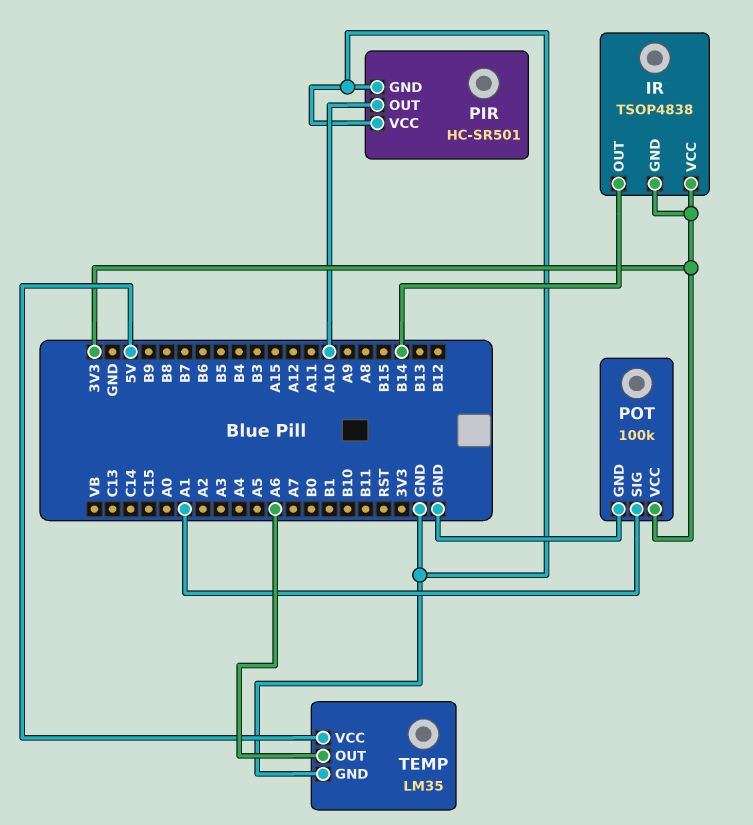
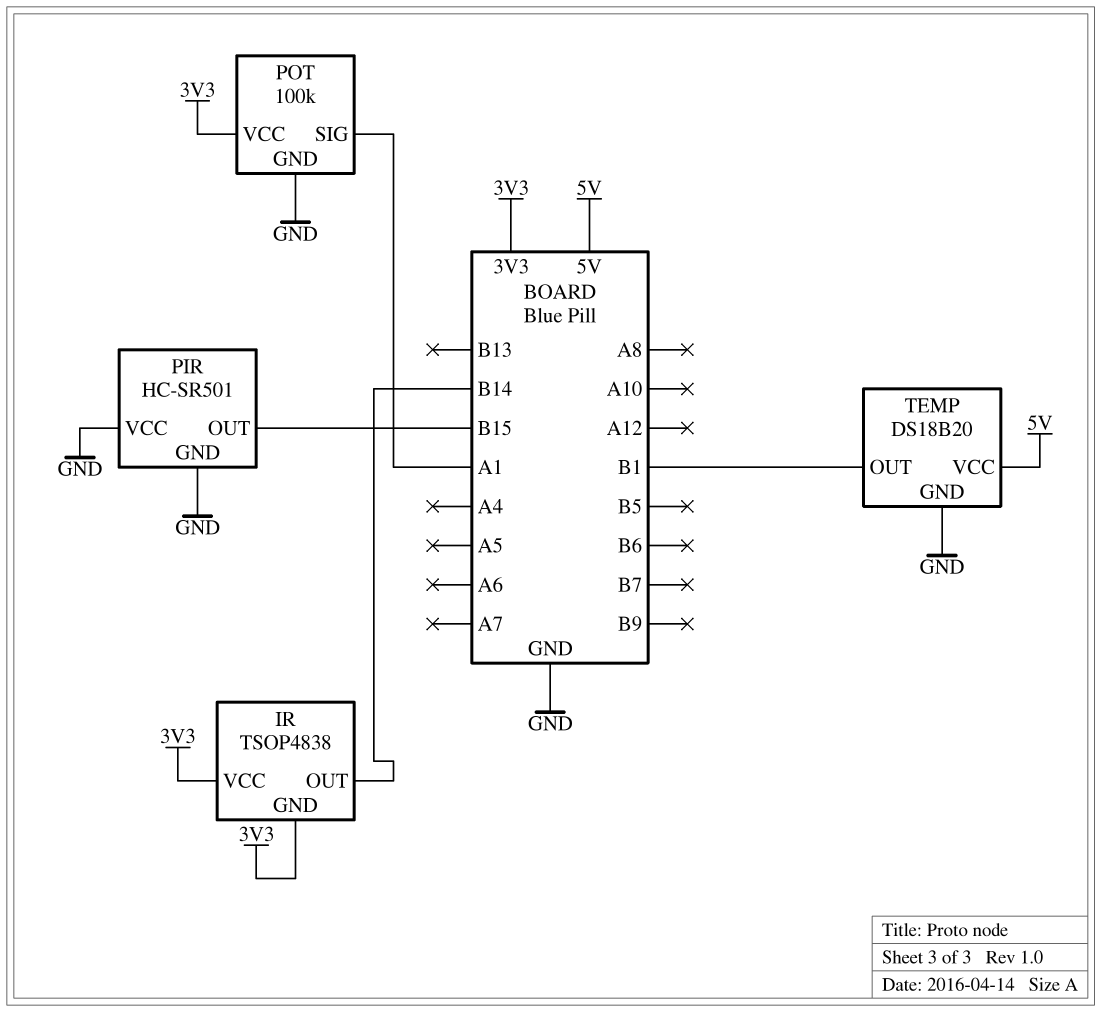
PIR pin OUT: A10 -> B15
TEMP: LM35 -> DS18B20
TEMP pin OUT: A6 -> B1

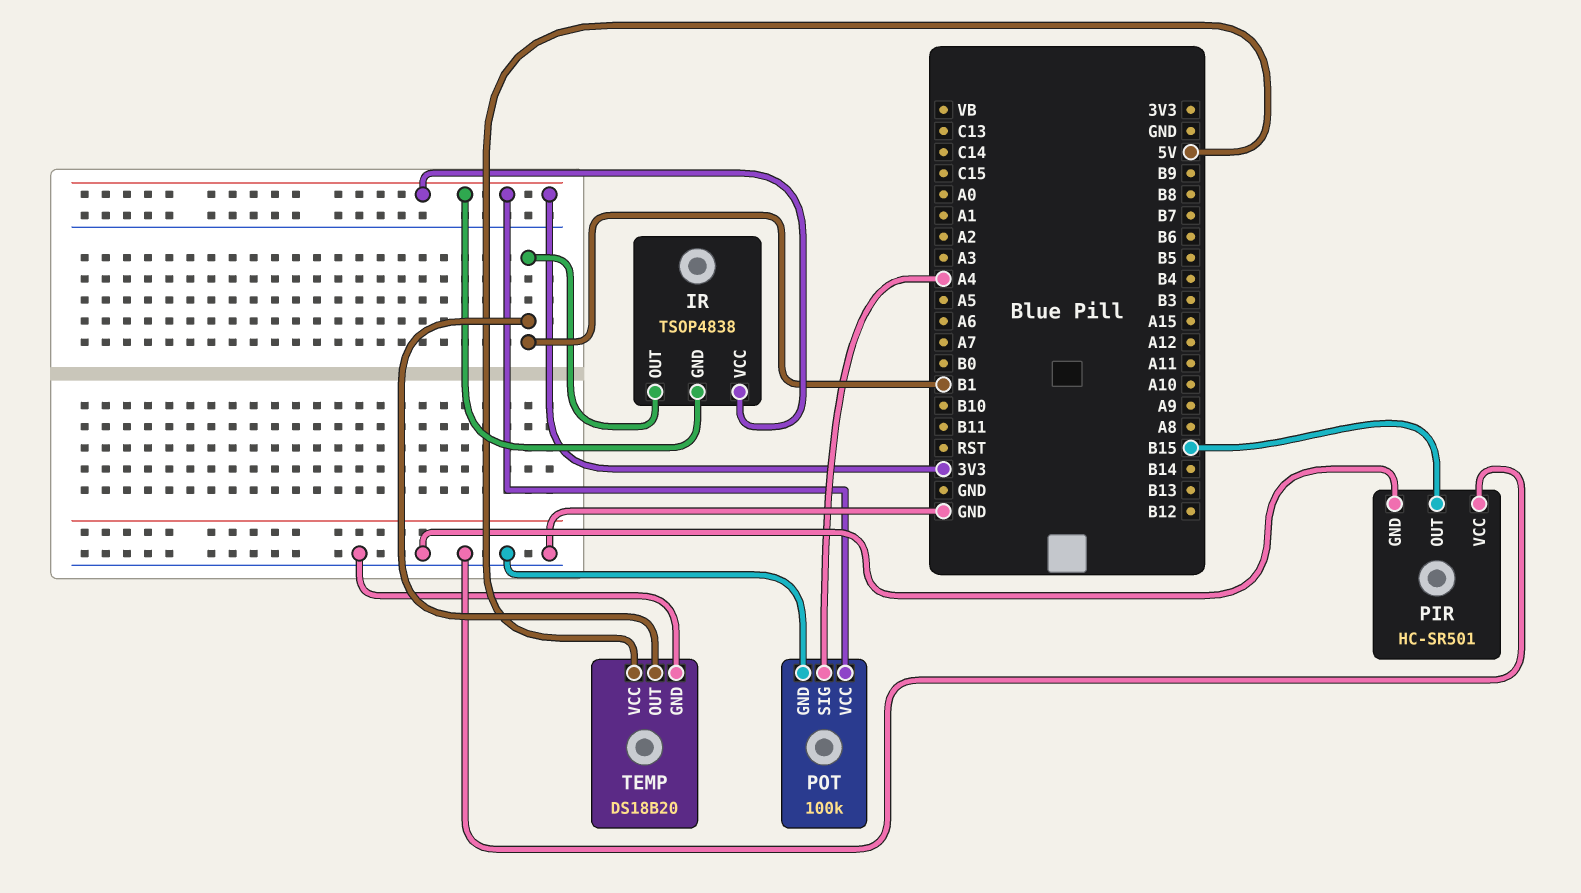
IR pin OUT: B14 -> B1
POT pin SIG: A1 -> A4

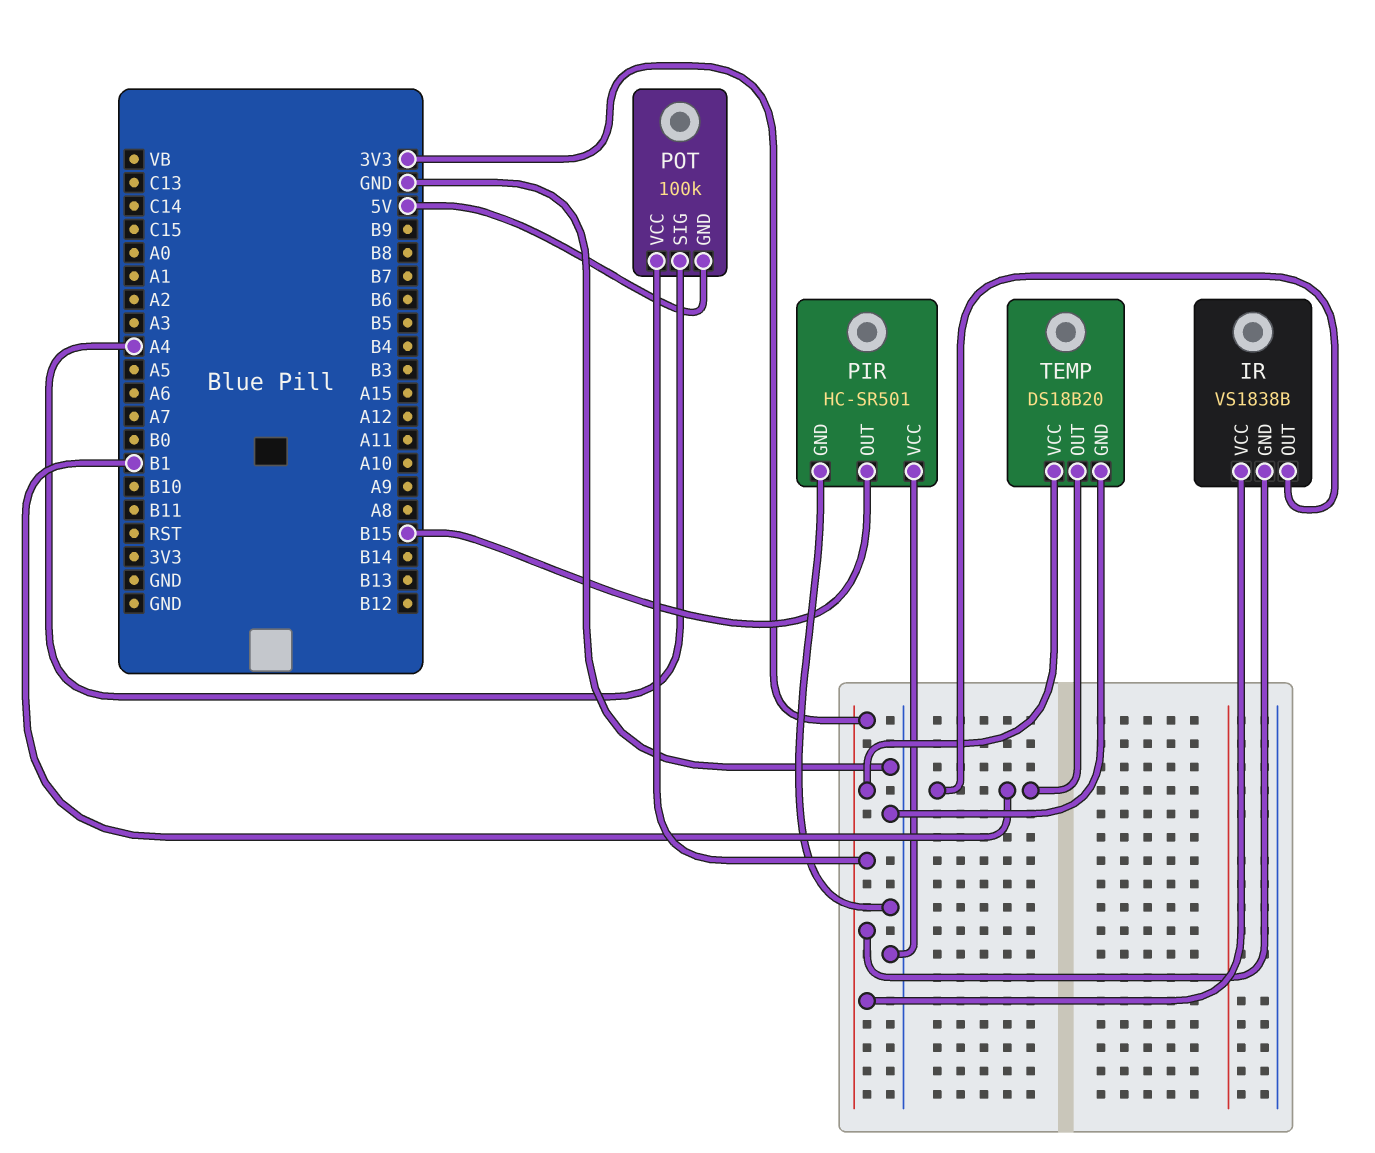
IR: TSOP4838 -> VS1838B
POT pin GND: GND -> 5V
TEMP pin VCC: 5V -> 3V3

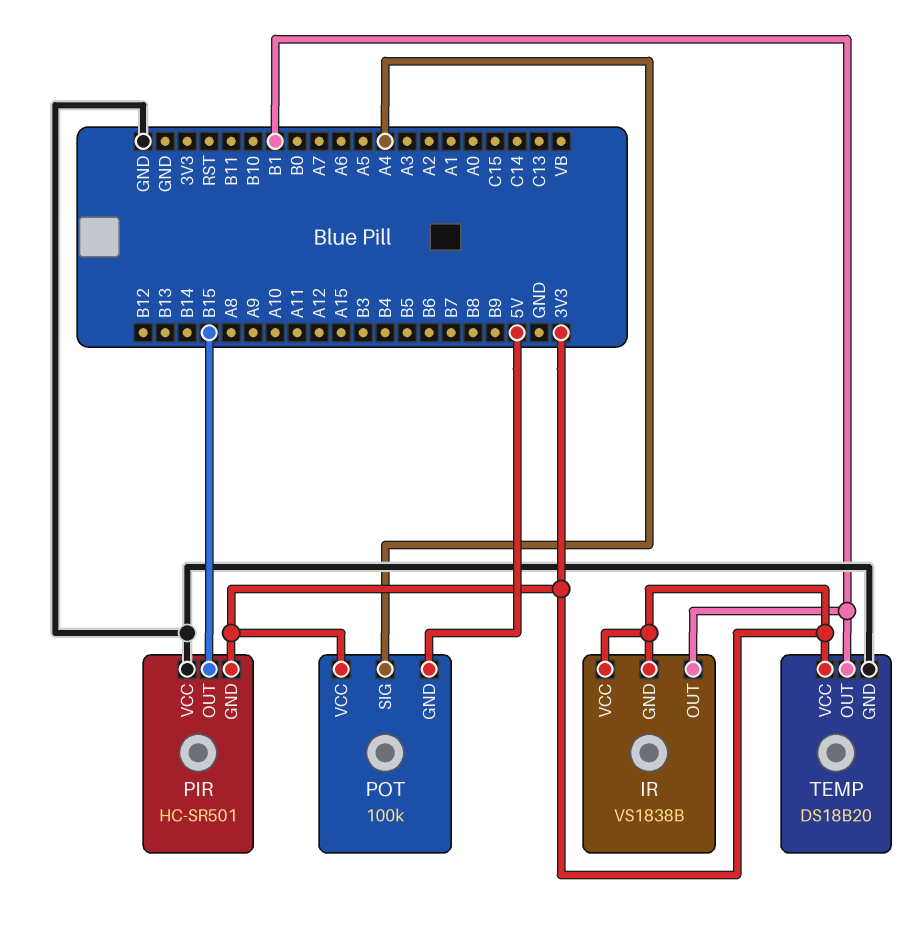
PIR pin GND: GND -> 3V3

